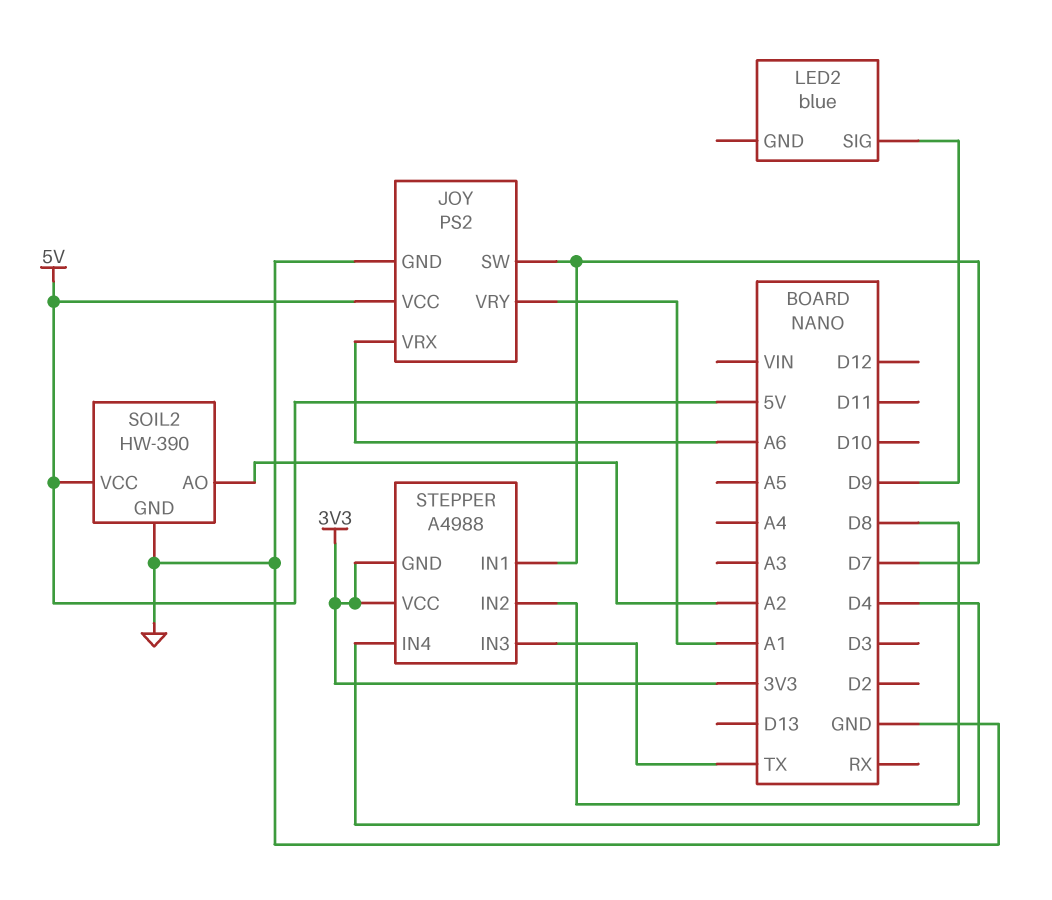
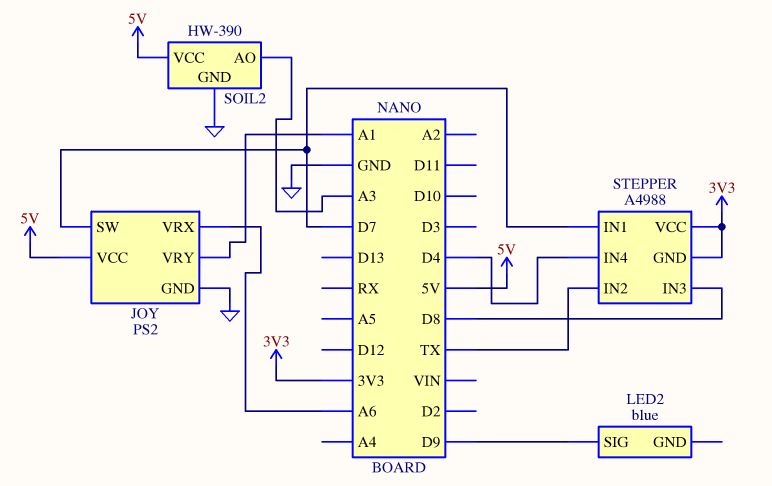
SOIL2 pin AO: A2 -> A3
STEPPER pin IN2: D8 -> TX
STEPPER pin IN3: TX -> D8

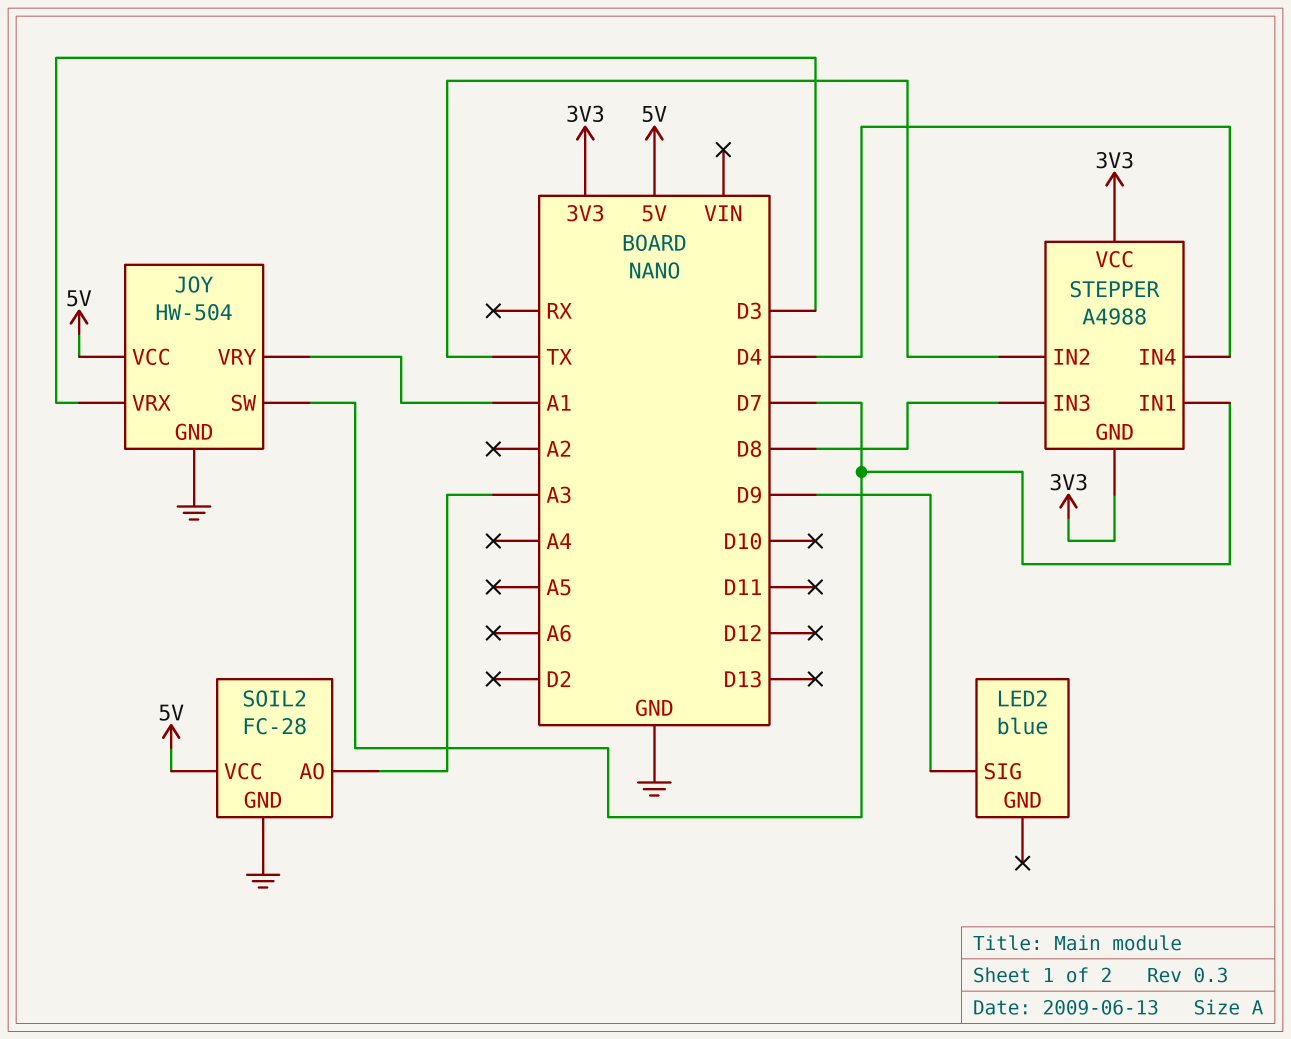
JOY: PS2 -> HW-504
JOY pin VRX: A6 -> D3
SOIL2: HW-390 -> FC-28

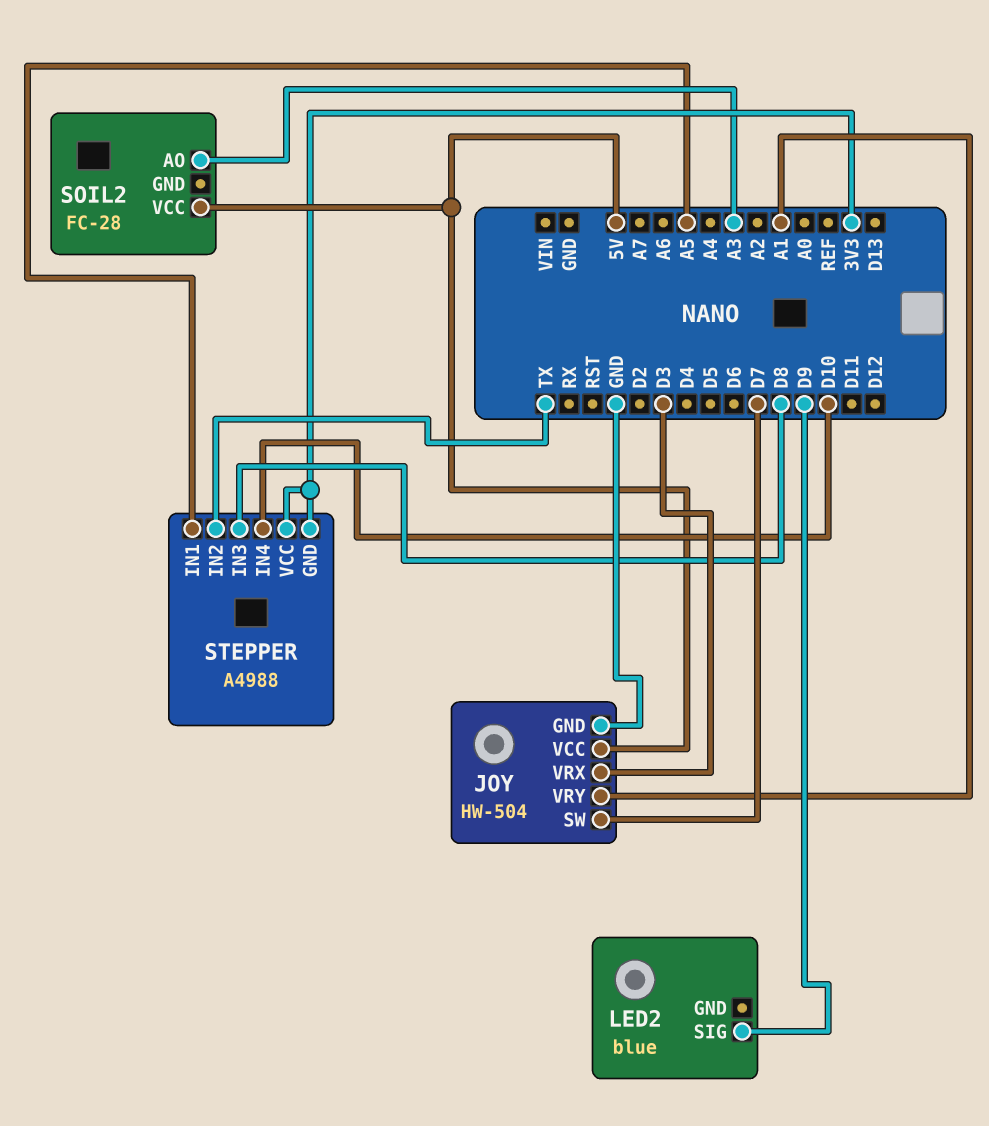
SOIL2 pin GND: GND -> none
STEPPER pin IN1: D7 -> A5
STEPPER pin IN4: D4 -> D10

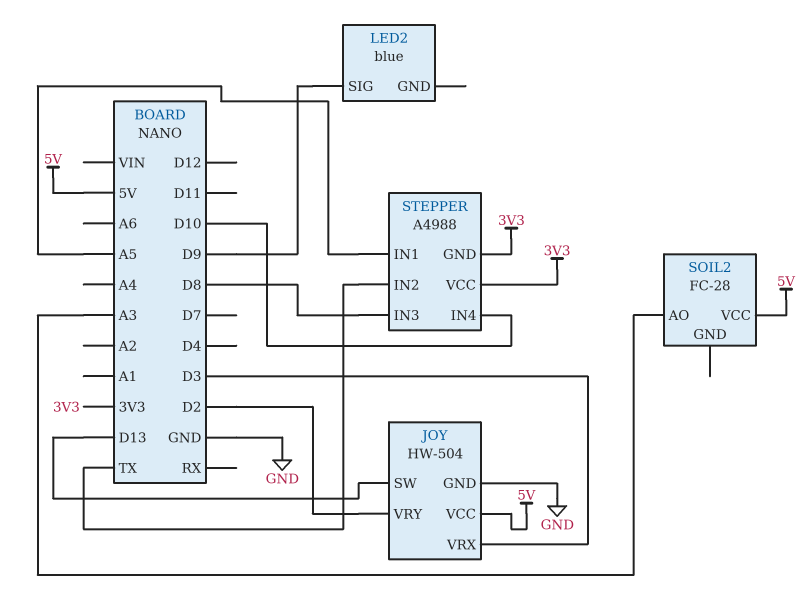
JOY pin SW: D7 -> D13
JOY pin VRY: A1 -> D2

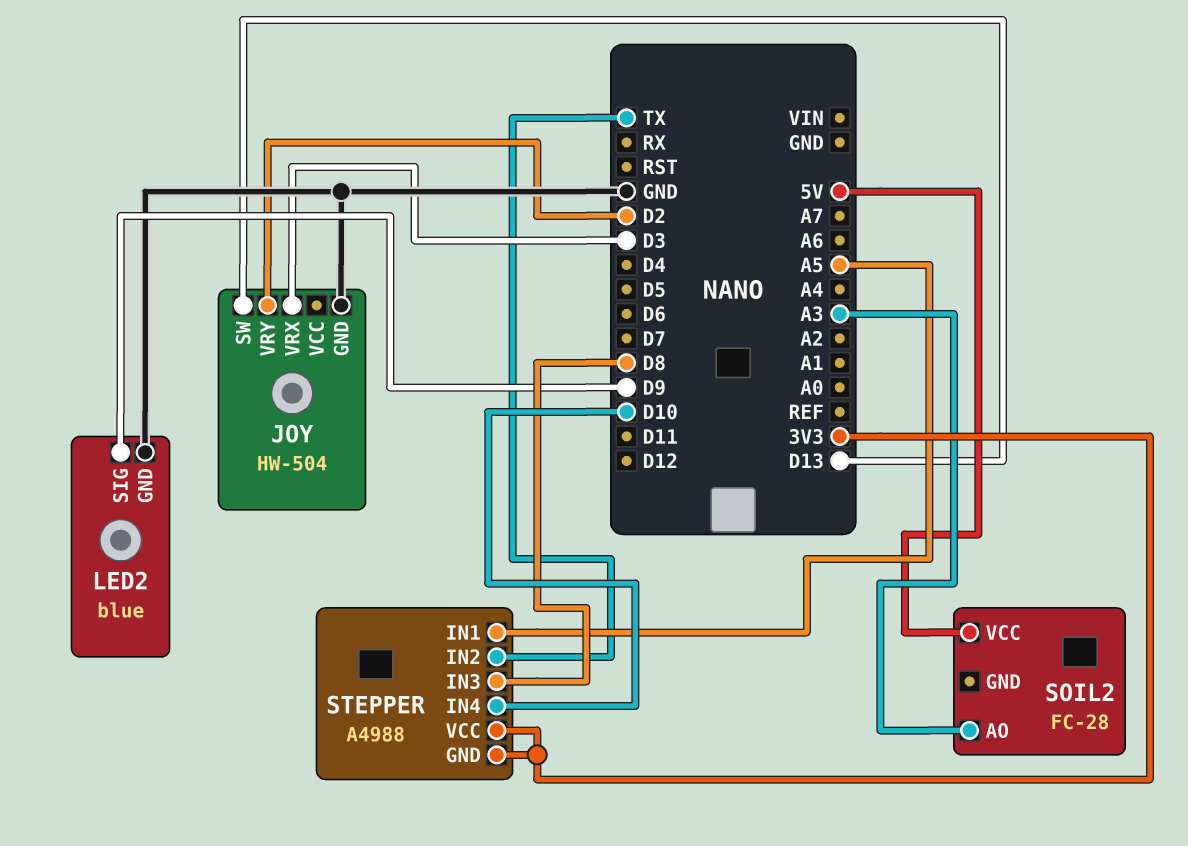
JOY pin VCC: 5V -> none
LED2 pin GND: none -> GND

